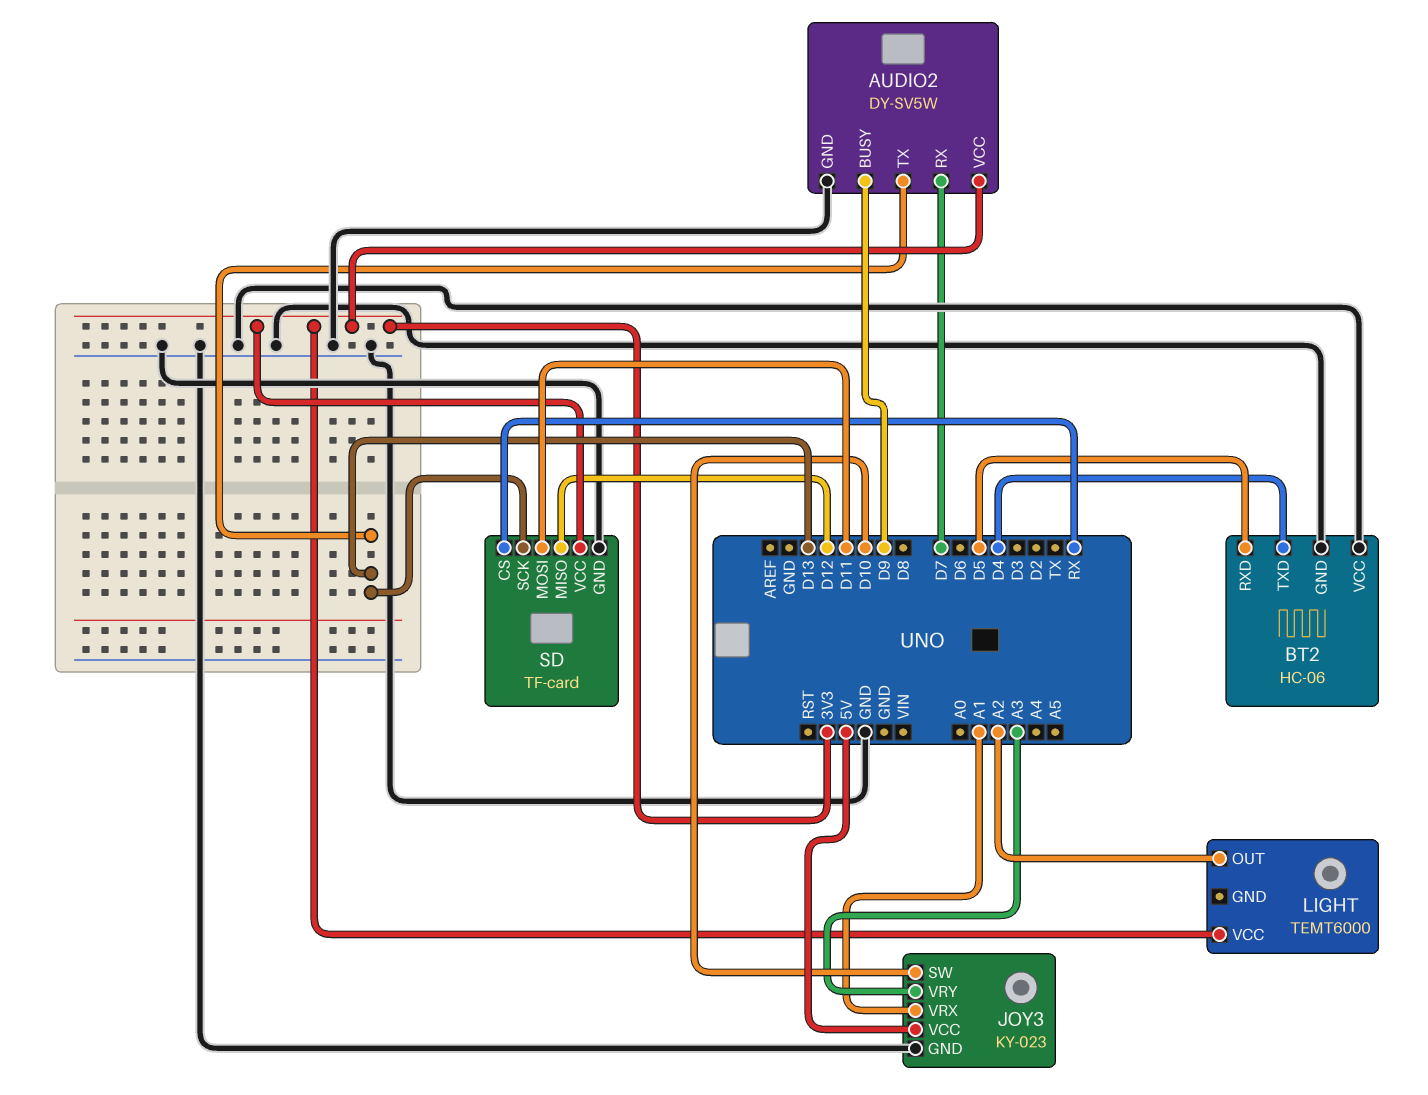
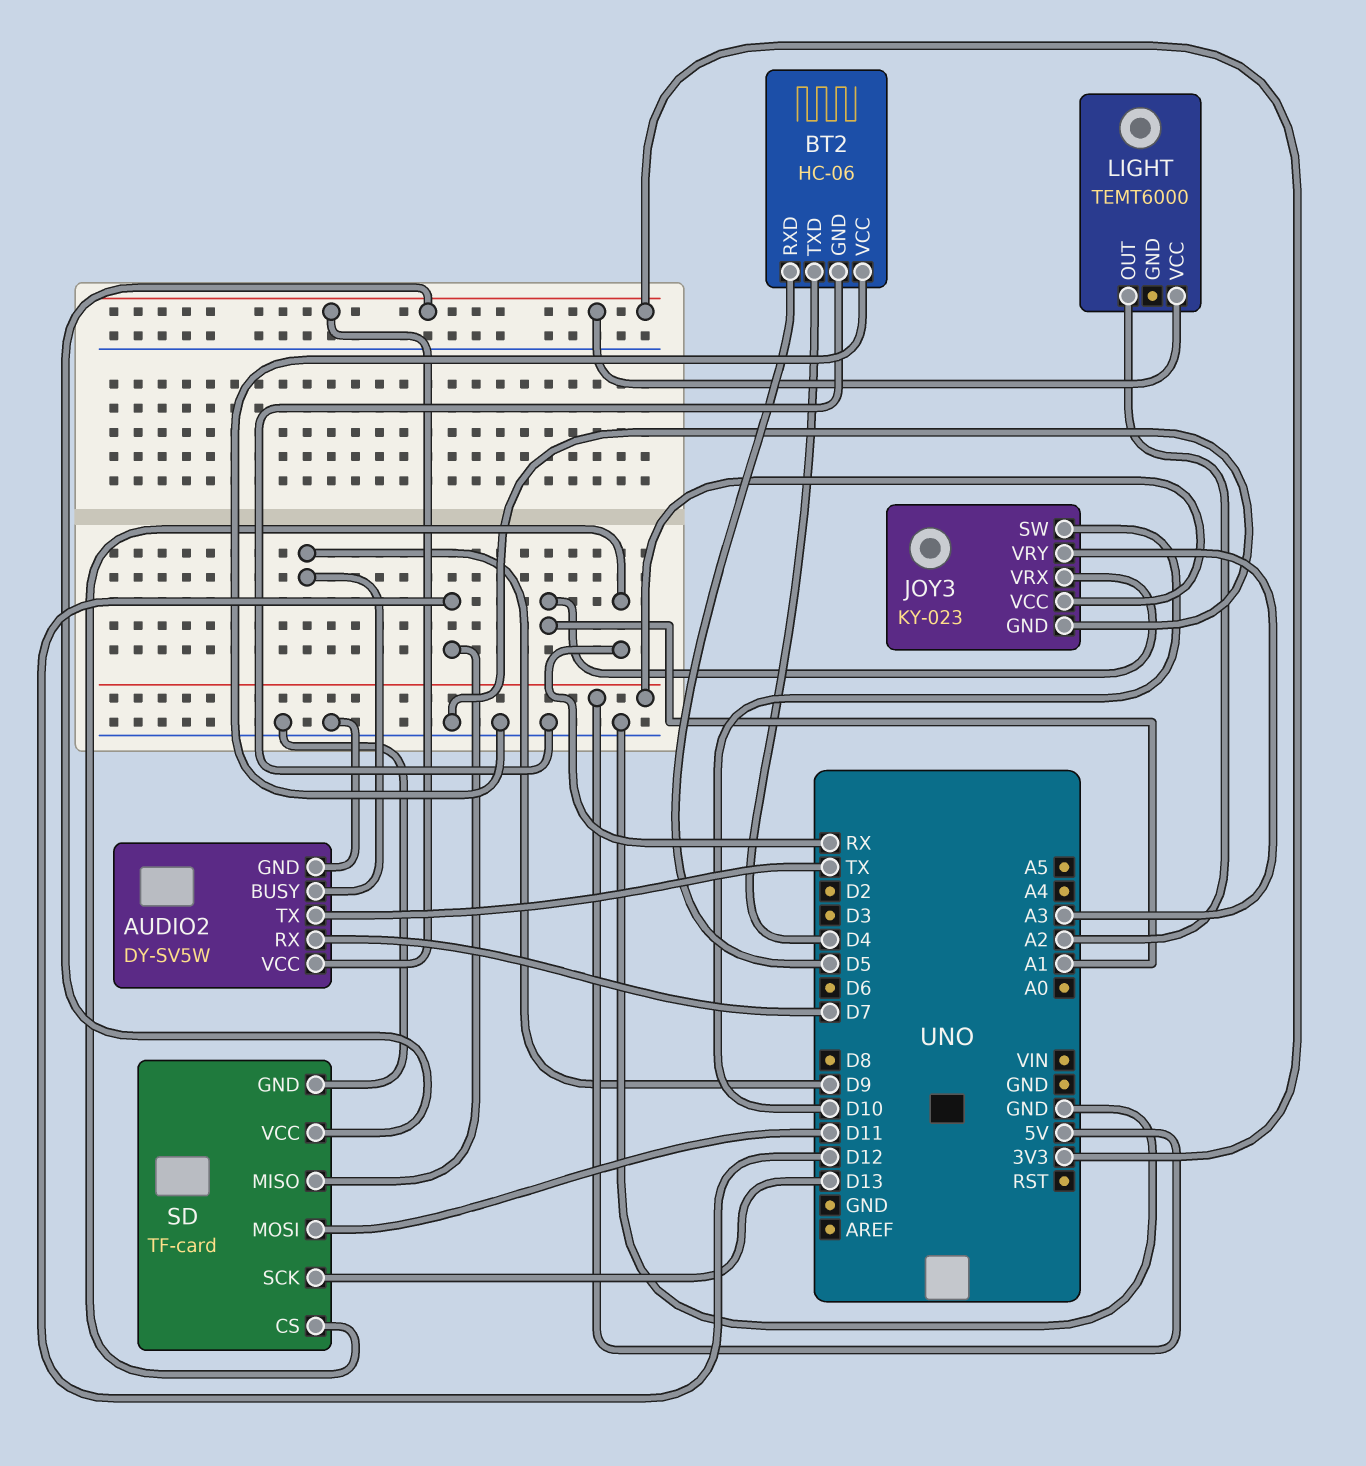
AUDIO2 pin TX: D13 -> TX

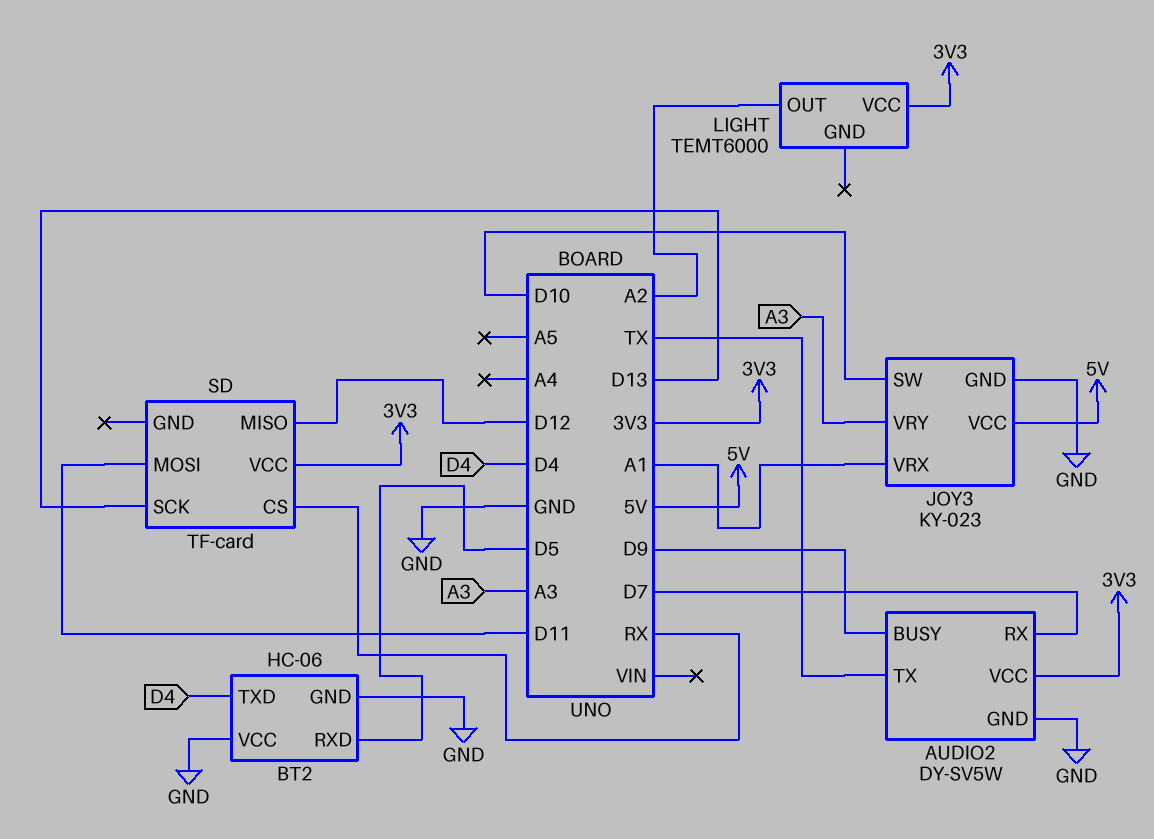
SD pin GND: GND -> none

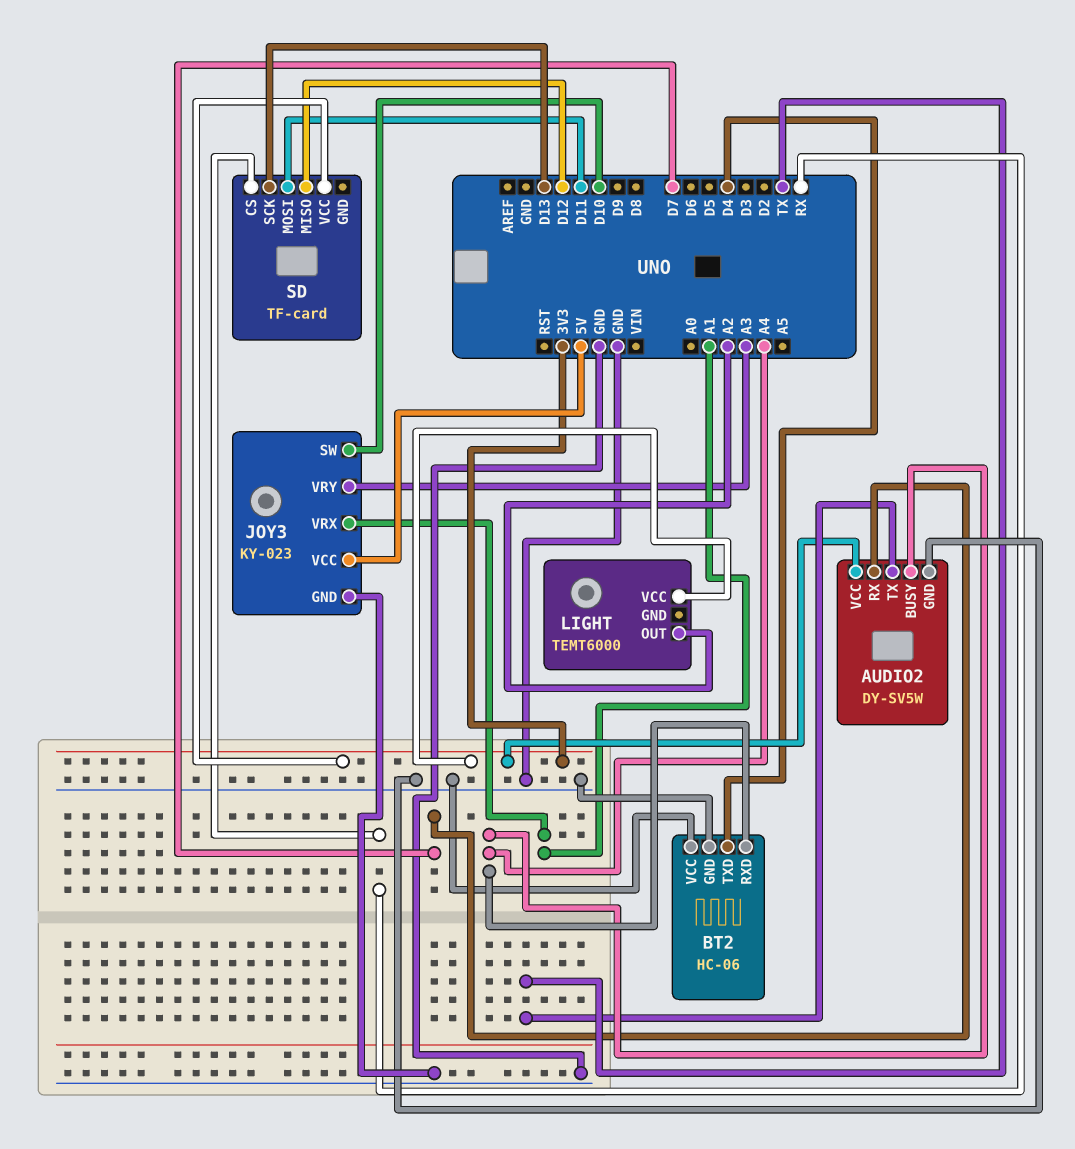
AUDIO2 pin BUSY: D9 -> A4
BT2 pin RXD: D5 -> A4

